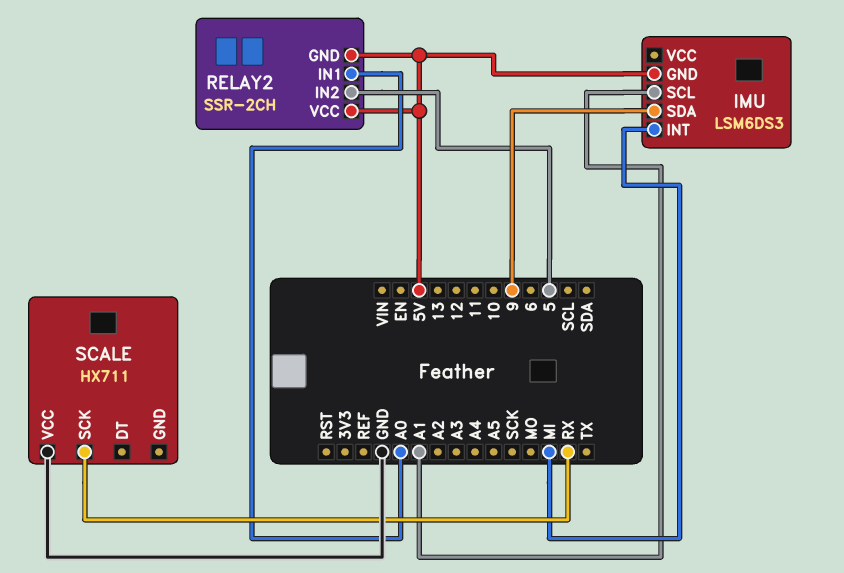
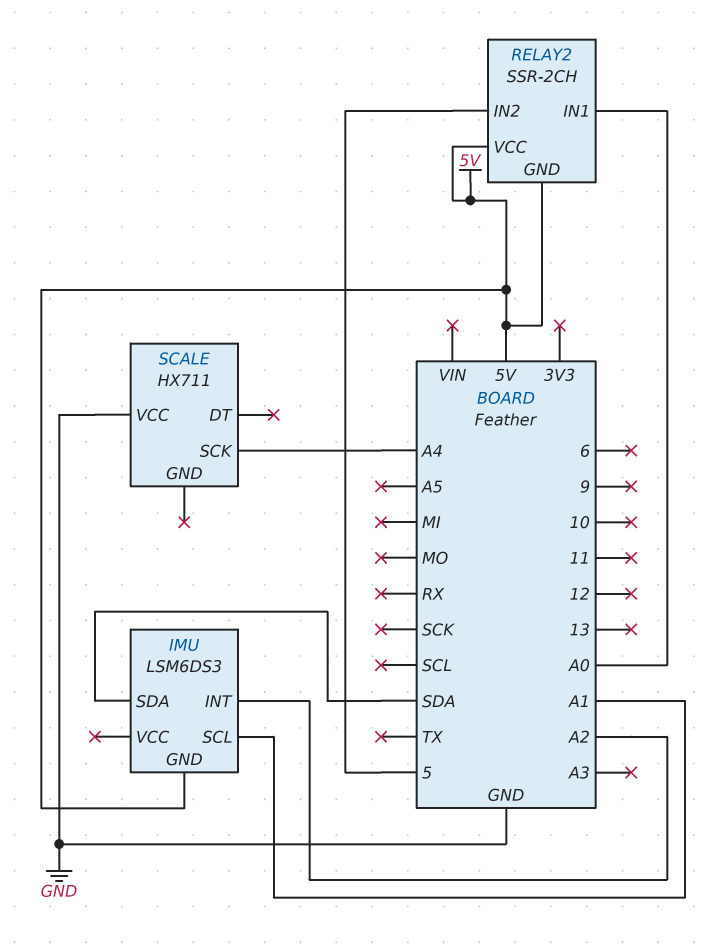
IMU pin INT: MI -> A2
IMU pin SDA: 9 -> SDA
SCALE pin SCK: RX -> A4

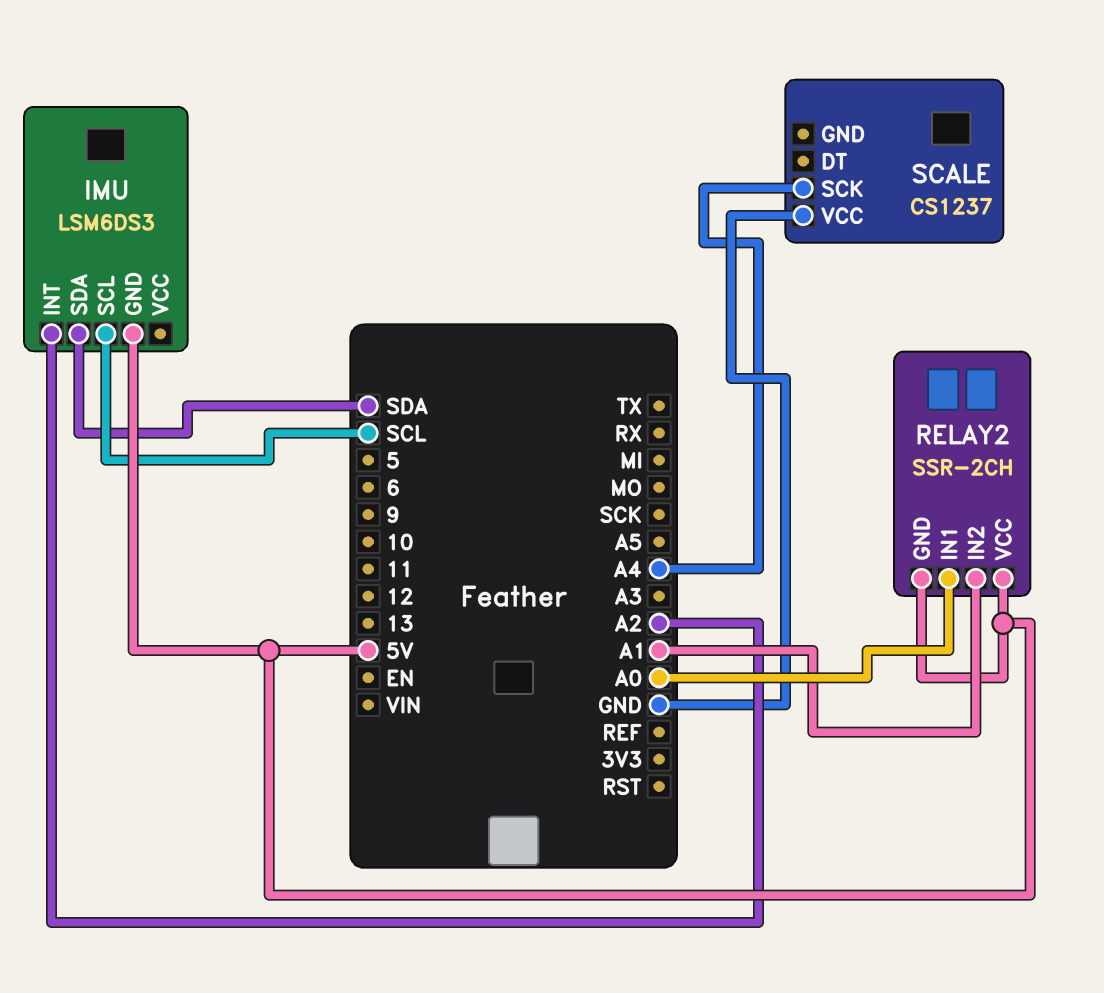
IMU pin SCL: A1 -> SCL
RELAY2 pin IN2: 5 -> A1
SCALE: HX711 -> CS1237

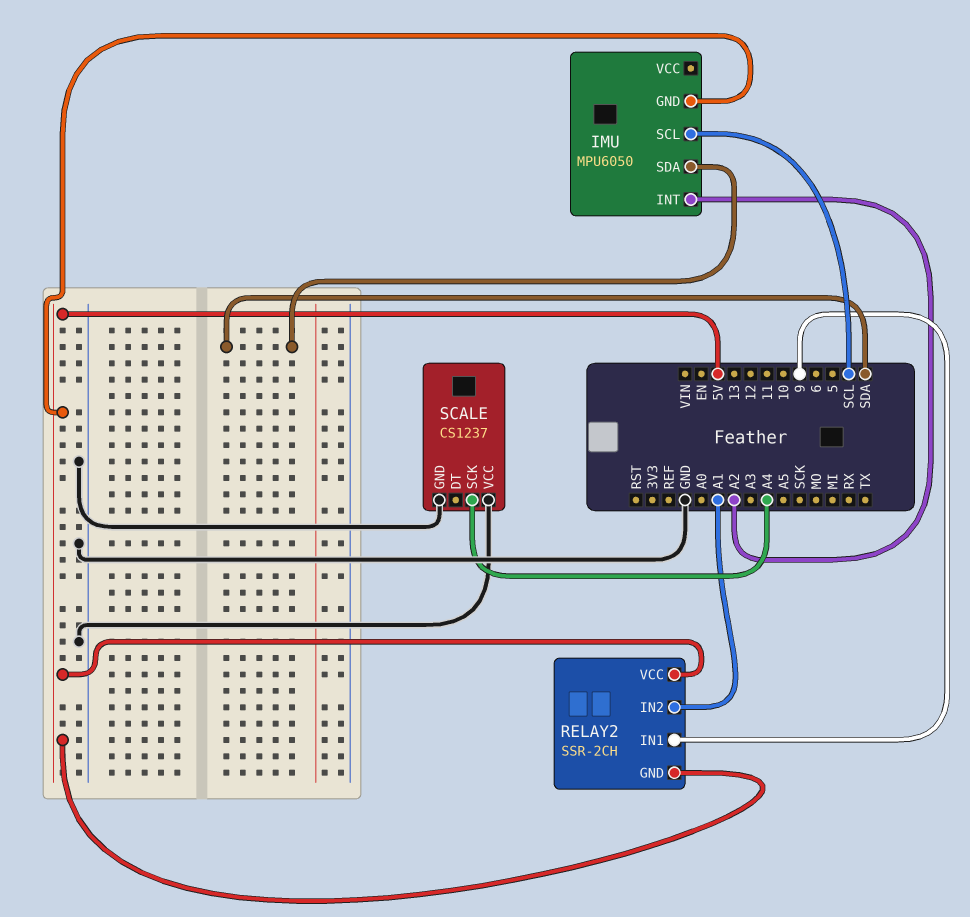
IMU: LSM6DS3 -> MPU6050
RELAY2 pin IN1: A0 -> 9
SCALE pin GND: none -> GND

